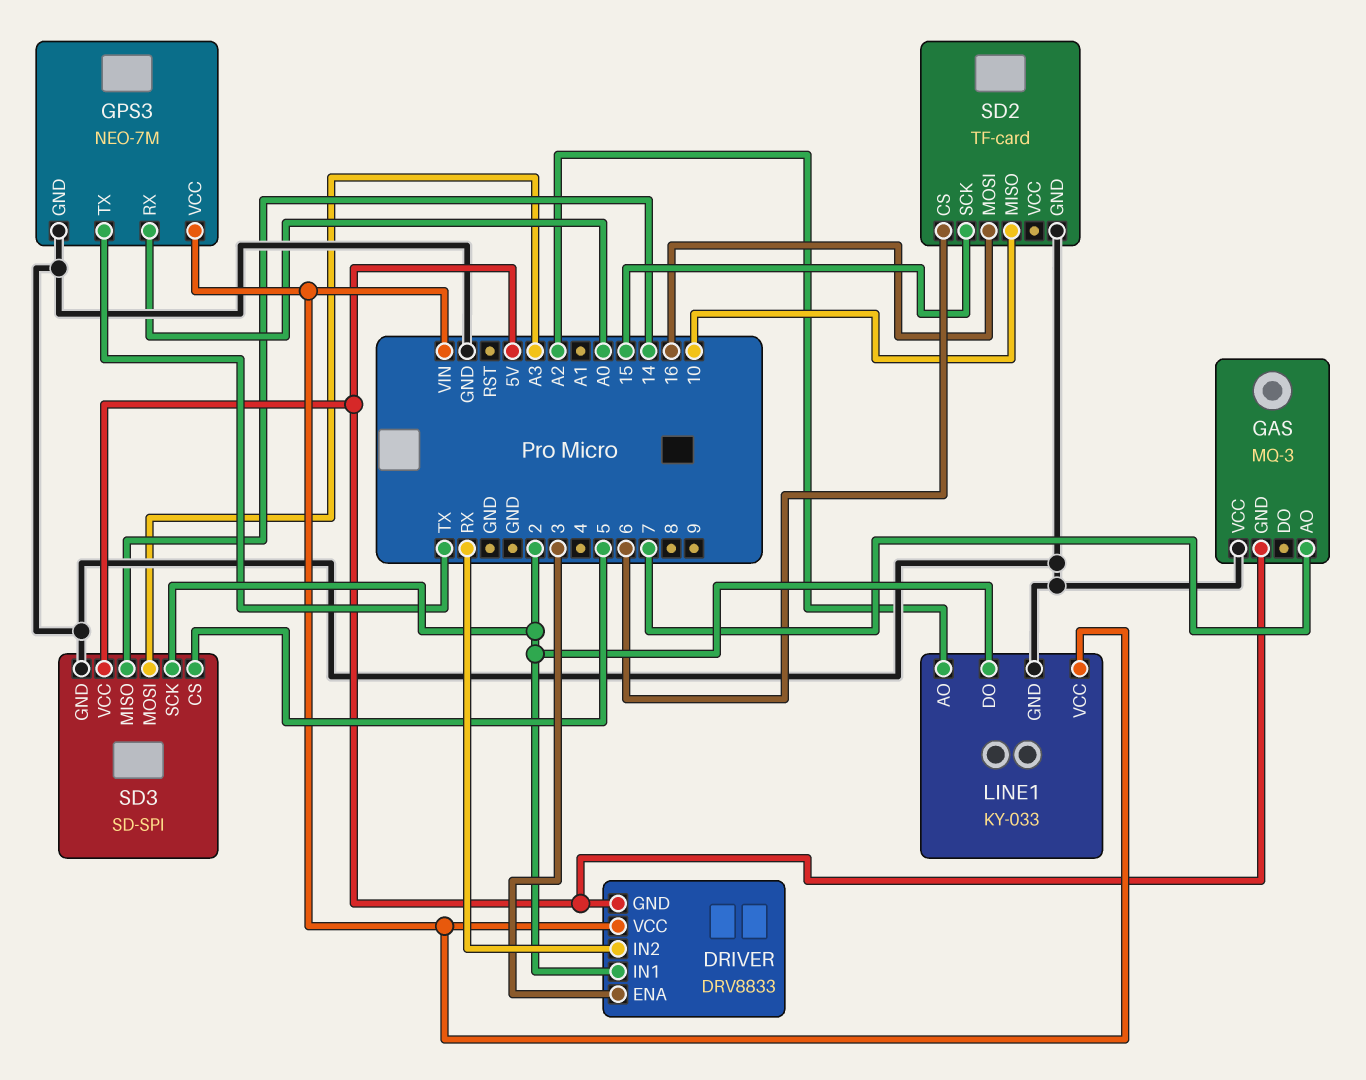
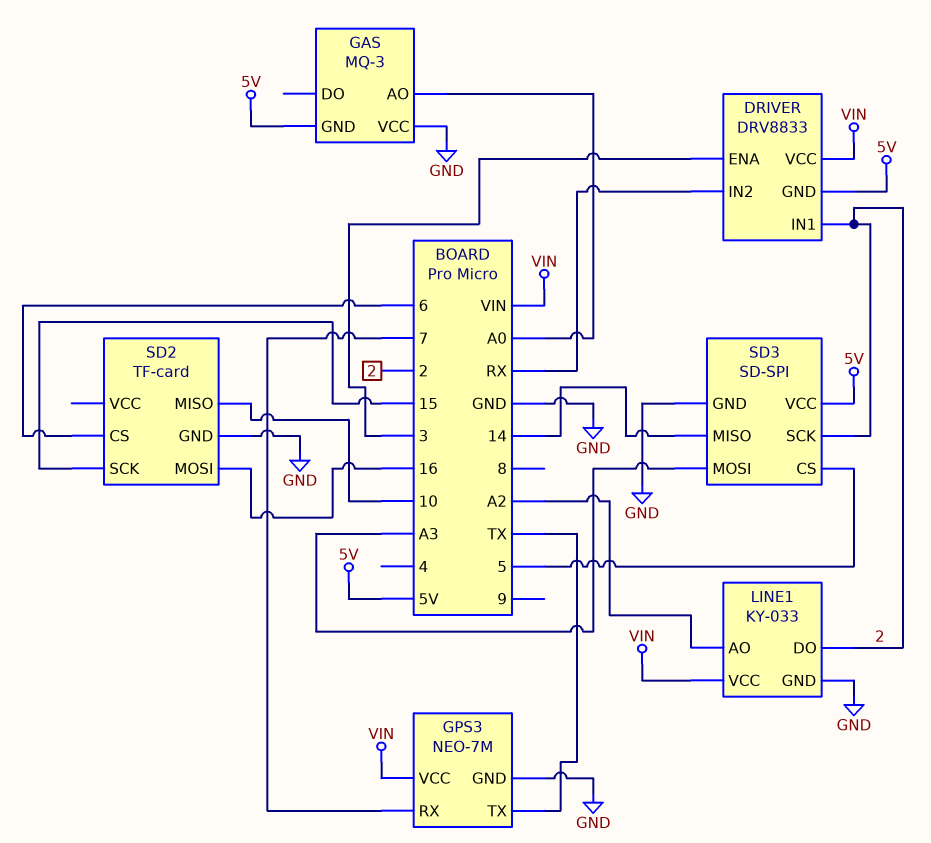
GAS pin AO: 7 -> A0
GPS3 pin RX: A0 -> 7

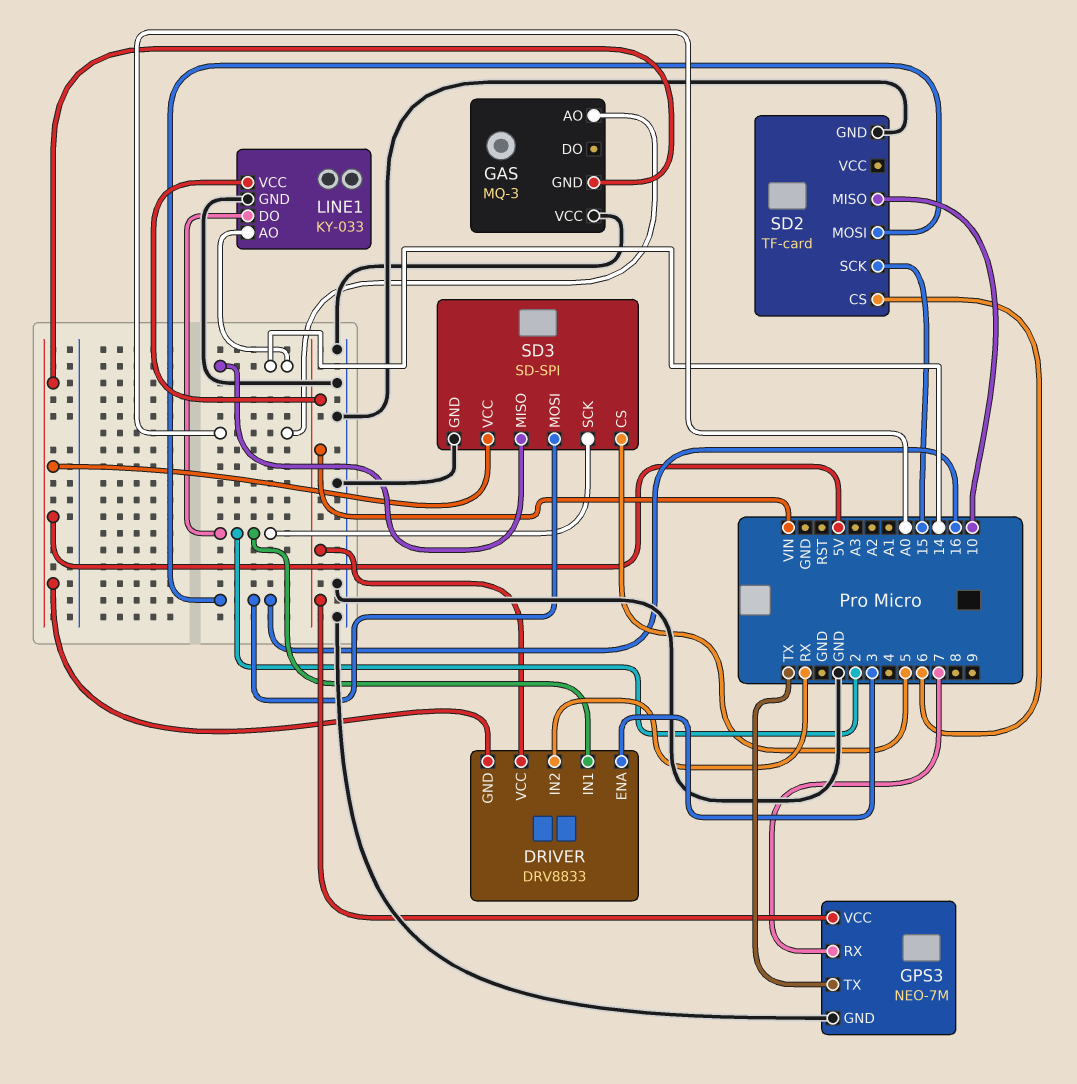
LINE1 pin AO: A2 -> 14
SD3 pin MOSI: A3 -> 16

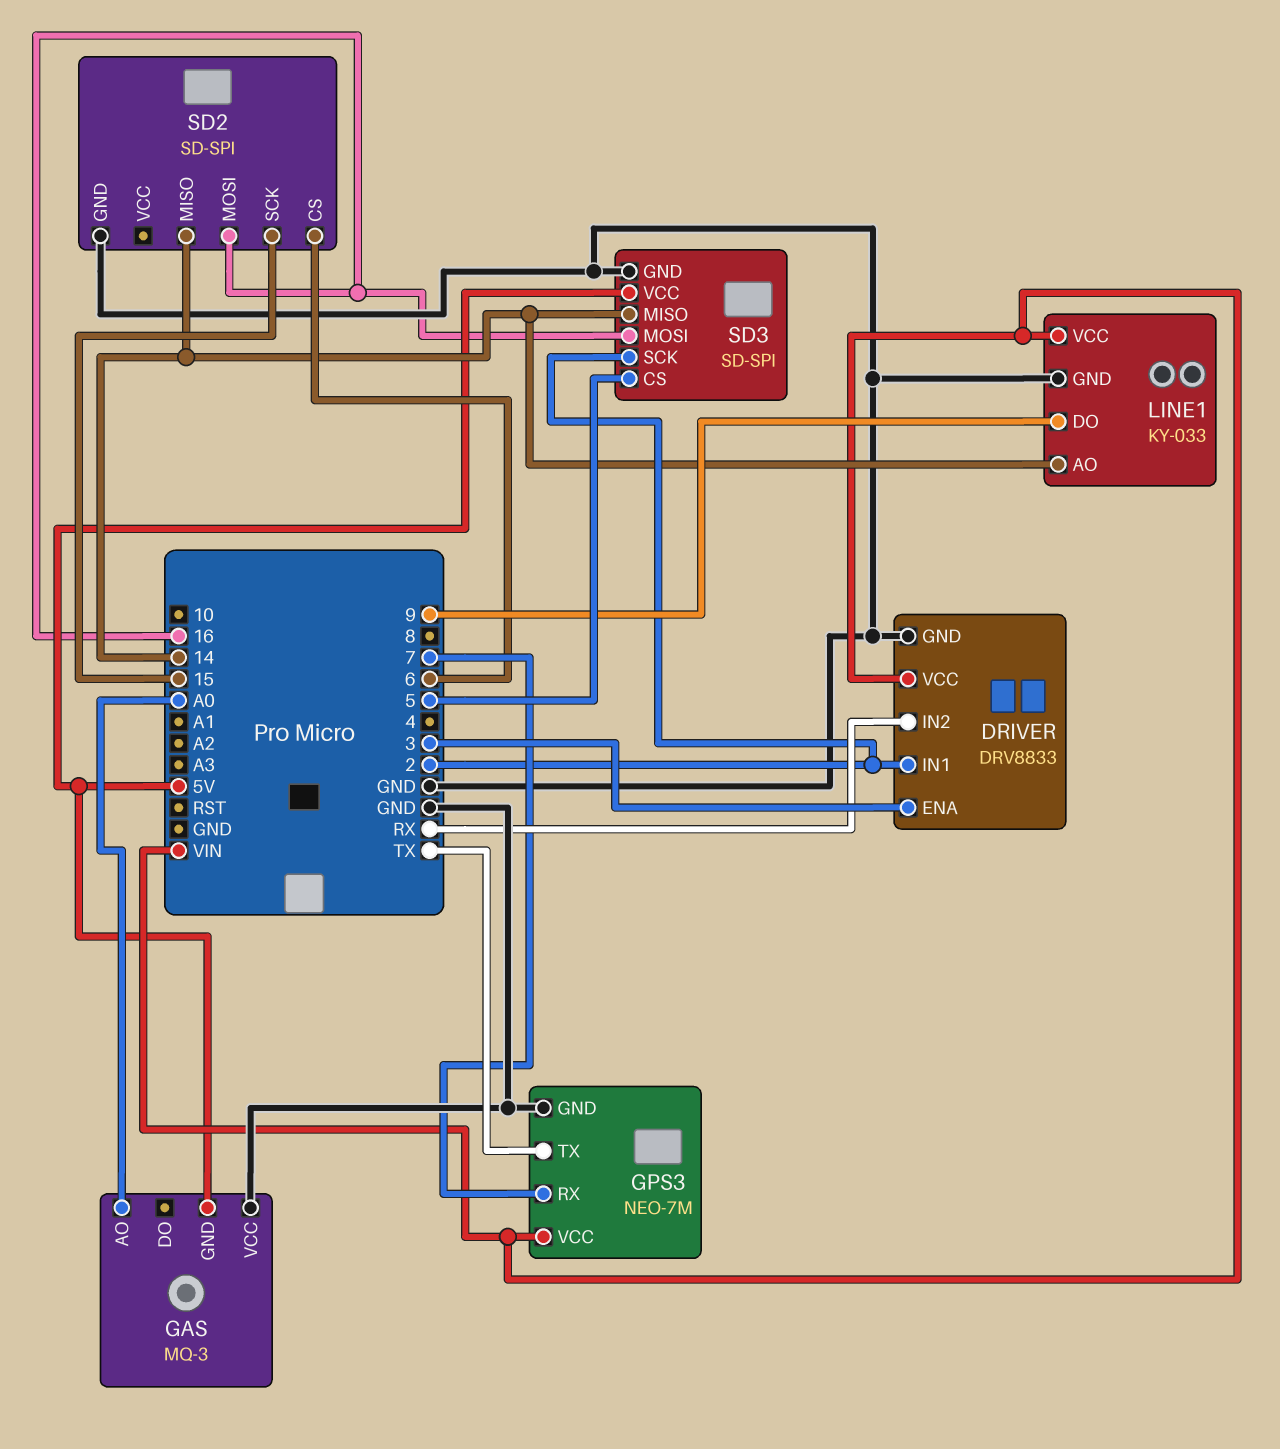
DRIVER pin GND: 5V -> GND
LINE1 pin DO: 2 -> 9
SD2: TF-card -> SD-SPI
SD2 pin MISO: 10 -> 14

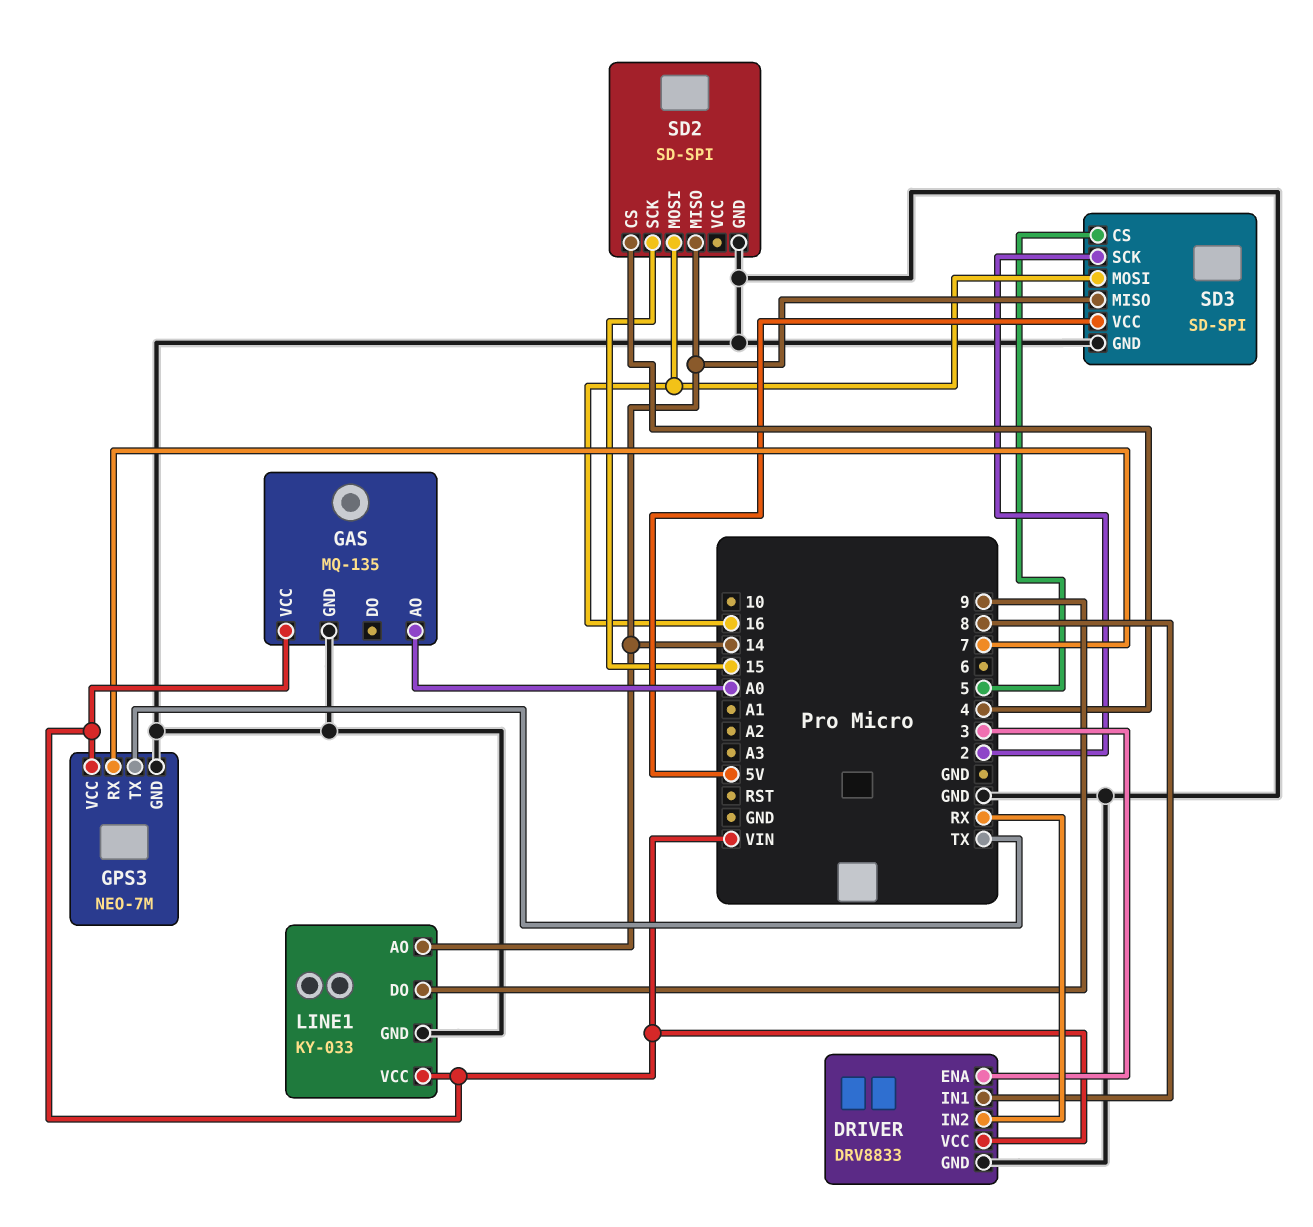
DRIVER pin IN1: 2 -> 8
GAS: MQ-3 -> MQ-135
GAS pin GND: 5V -> GND
GAS pin VCC: GND -> VIN
SD2 pin CS: 6 -> 4

